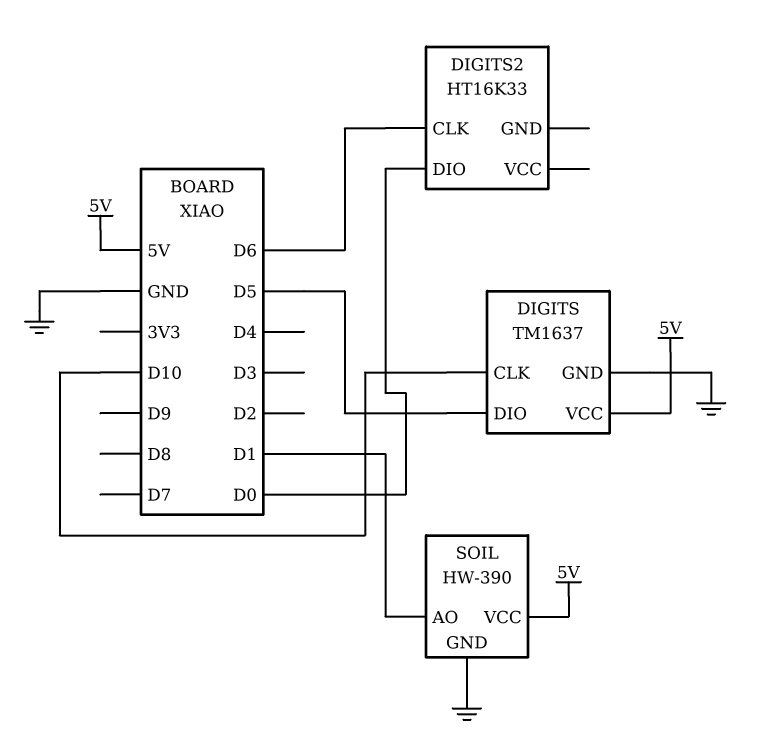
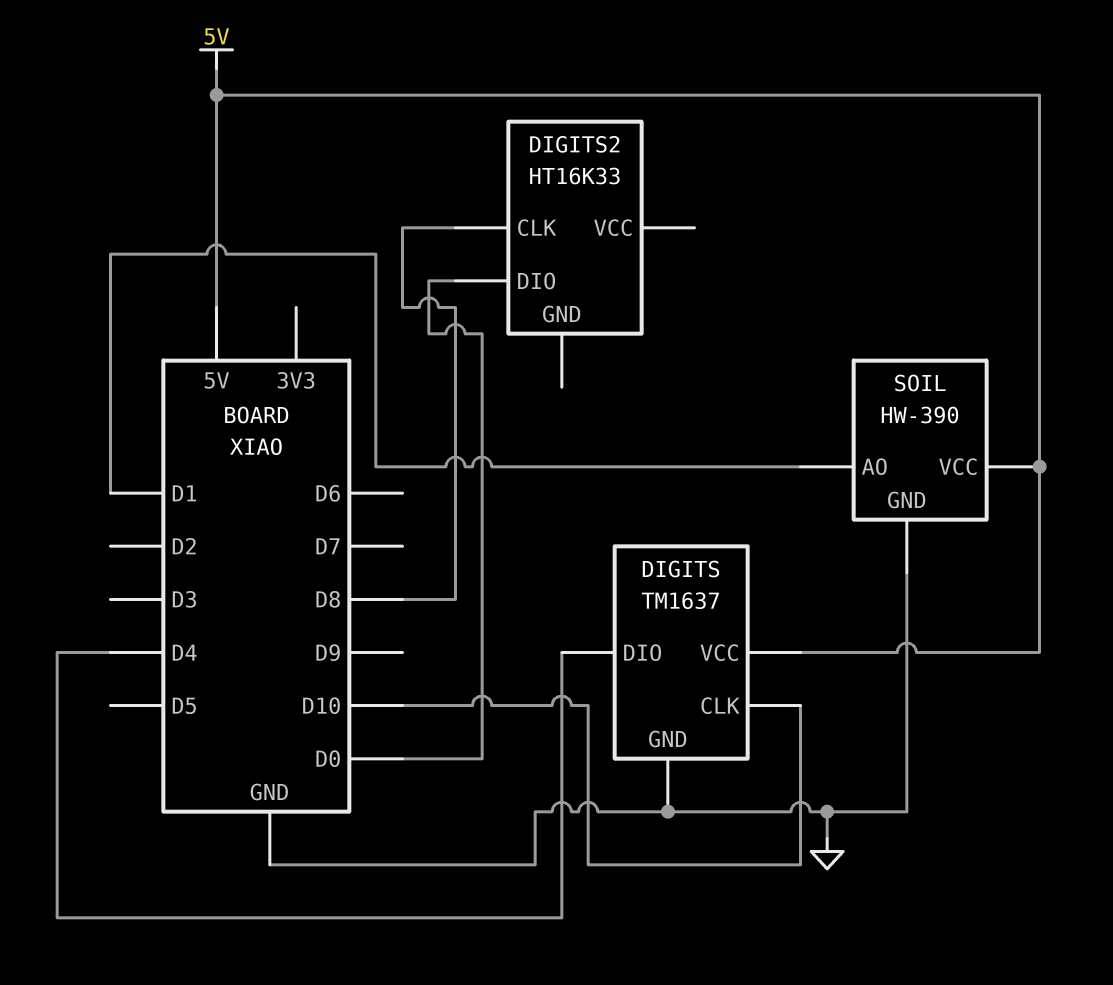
DIGITS pin DIO: D5 -> D4
DIGITS2 pin CLK: D6 -> D8

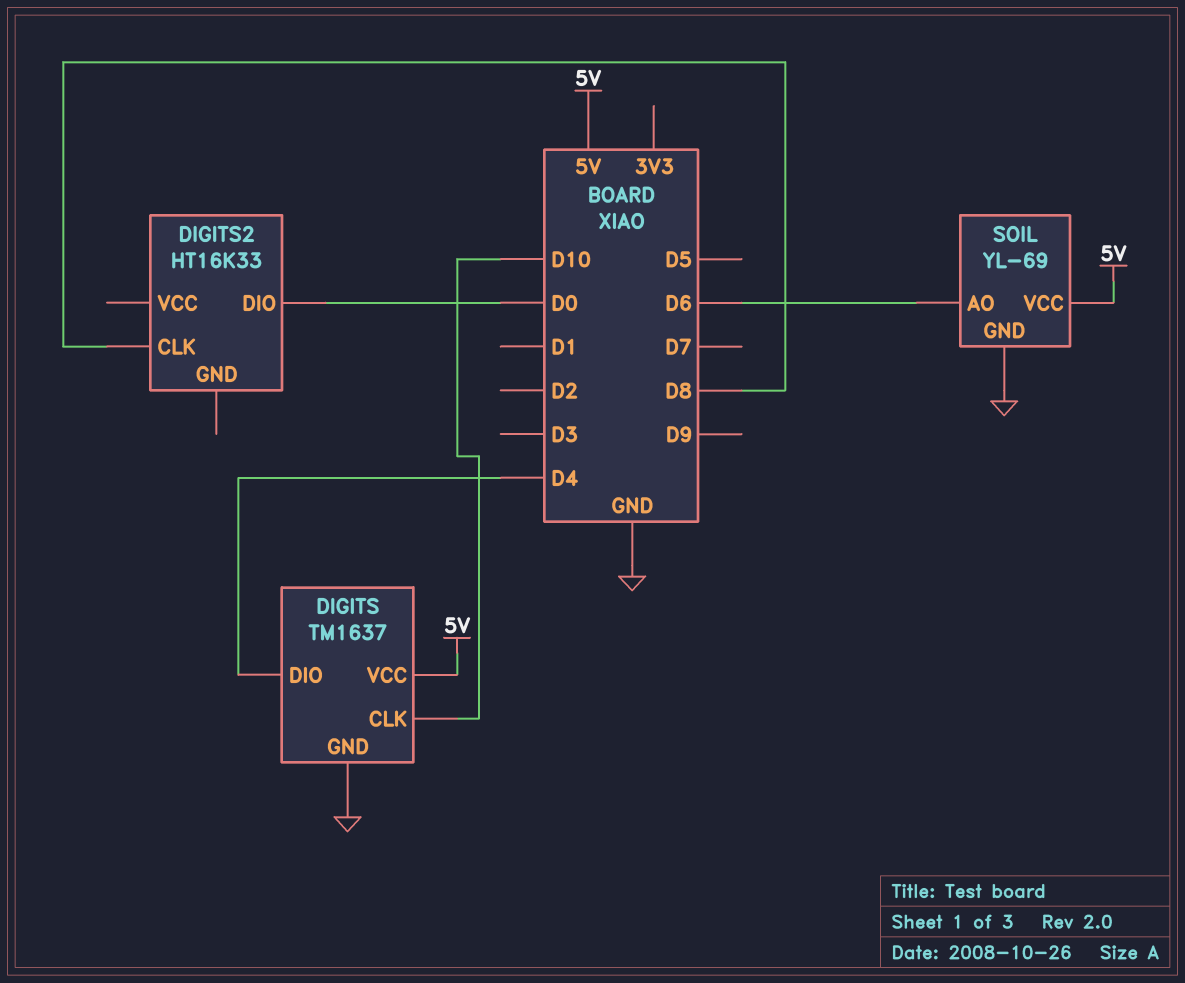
SOIL: HW-390 -> YL-69
SOIL pin AO: D1 -> D6

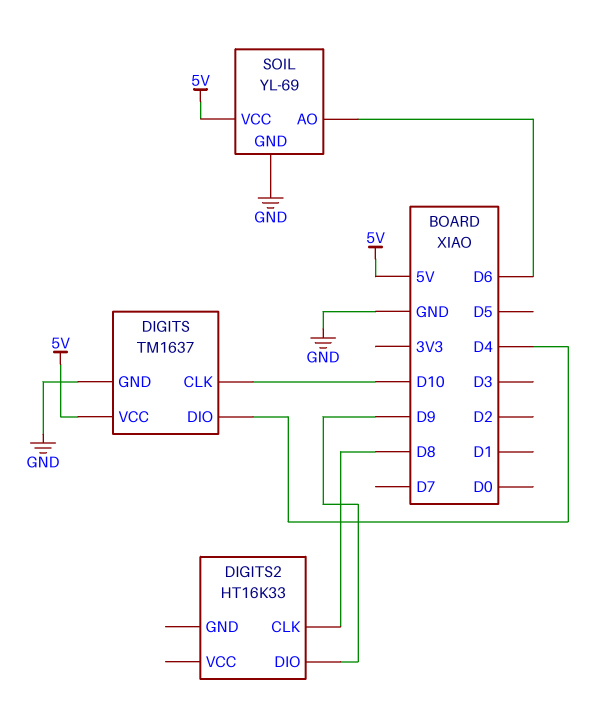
DIGITS2 pin DIO: D0 -> D9

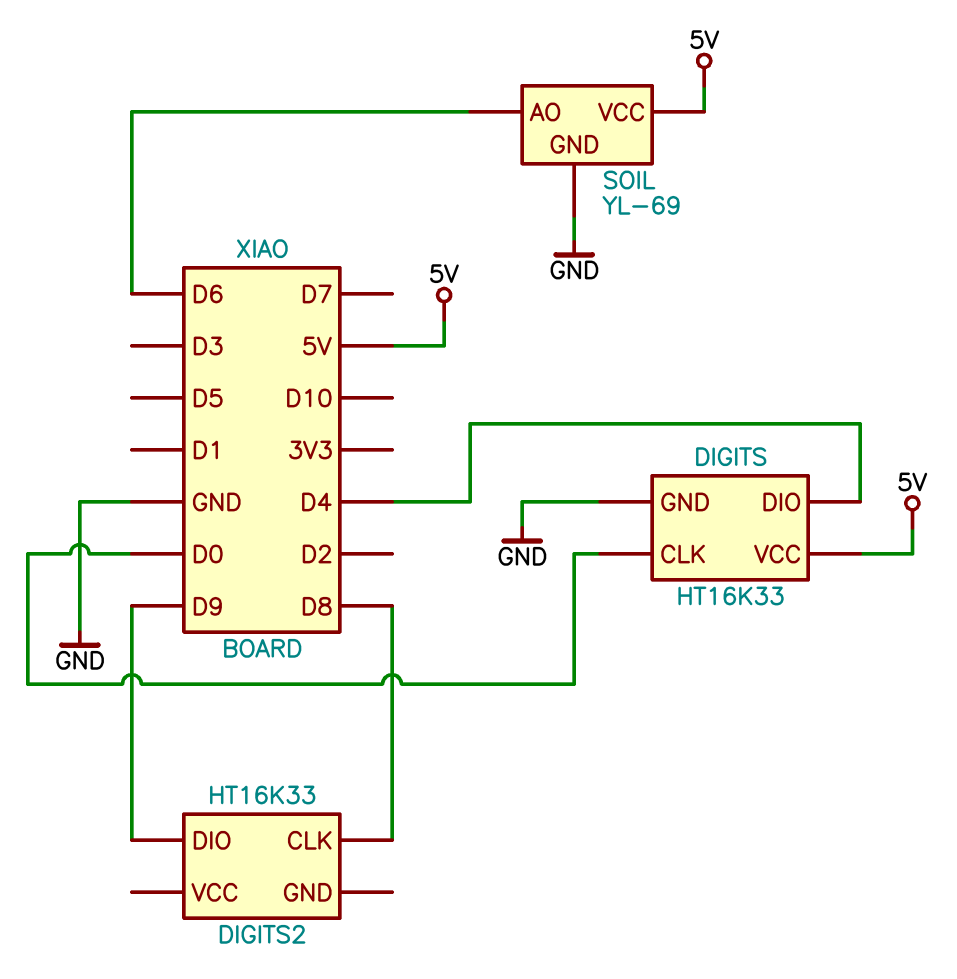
DIGITS: TM1637 -> HT16K33
DIGITS pin CLK: D10 -> D0

